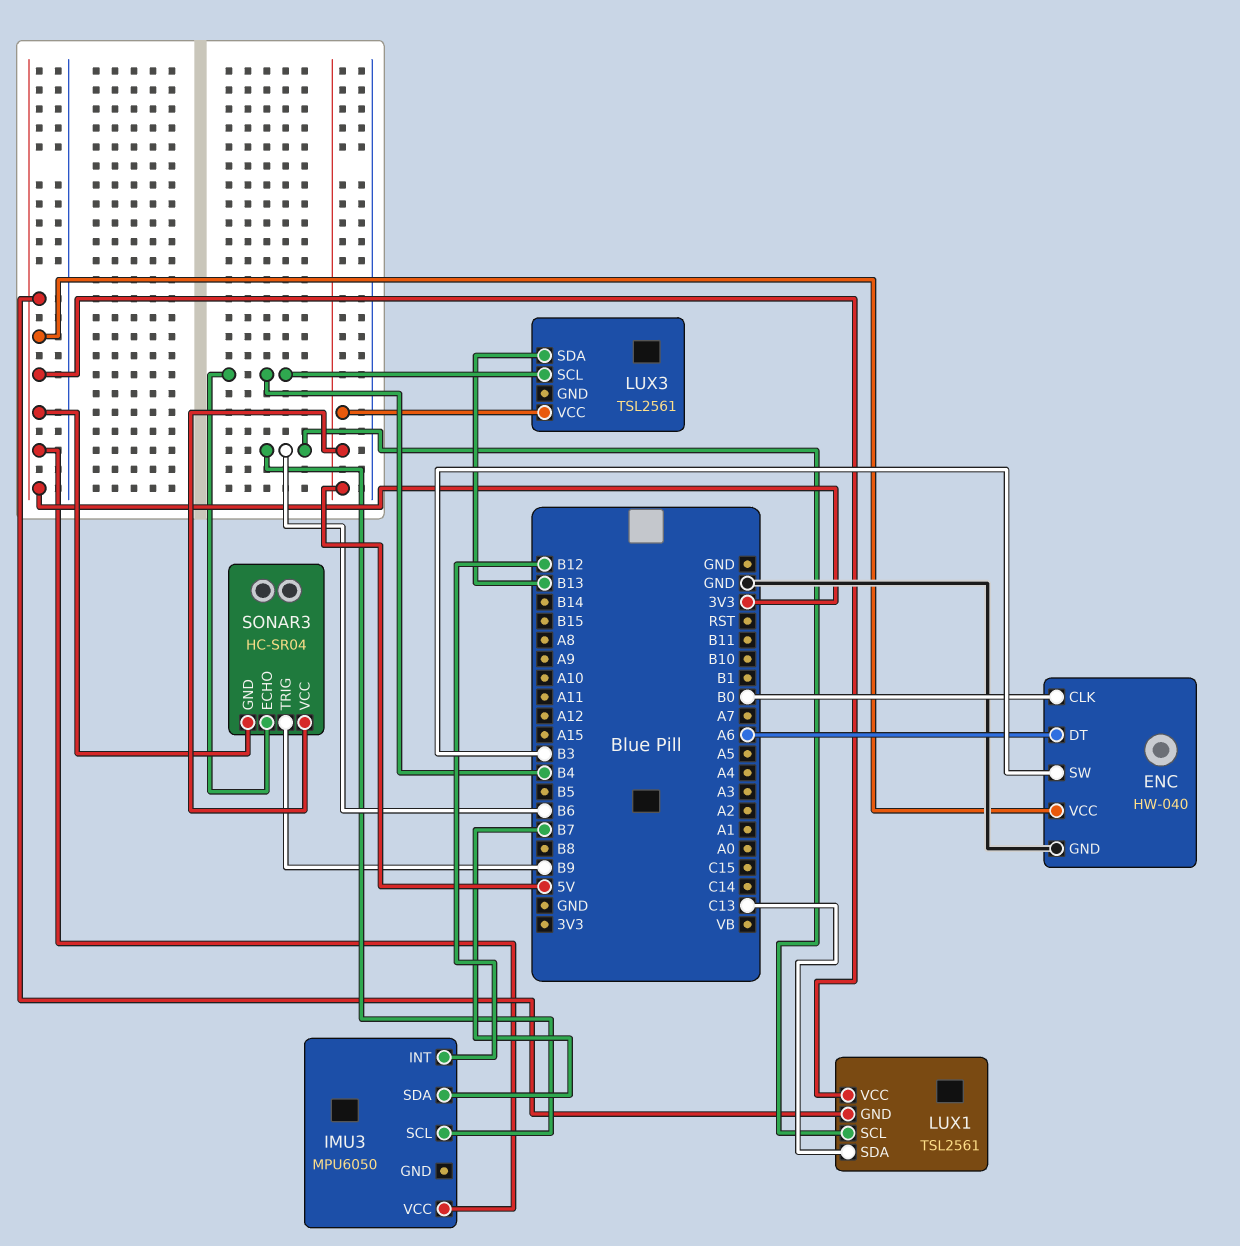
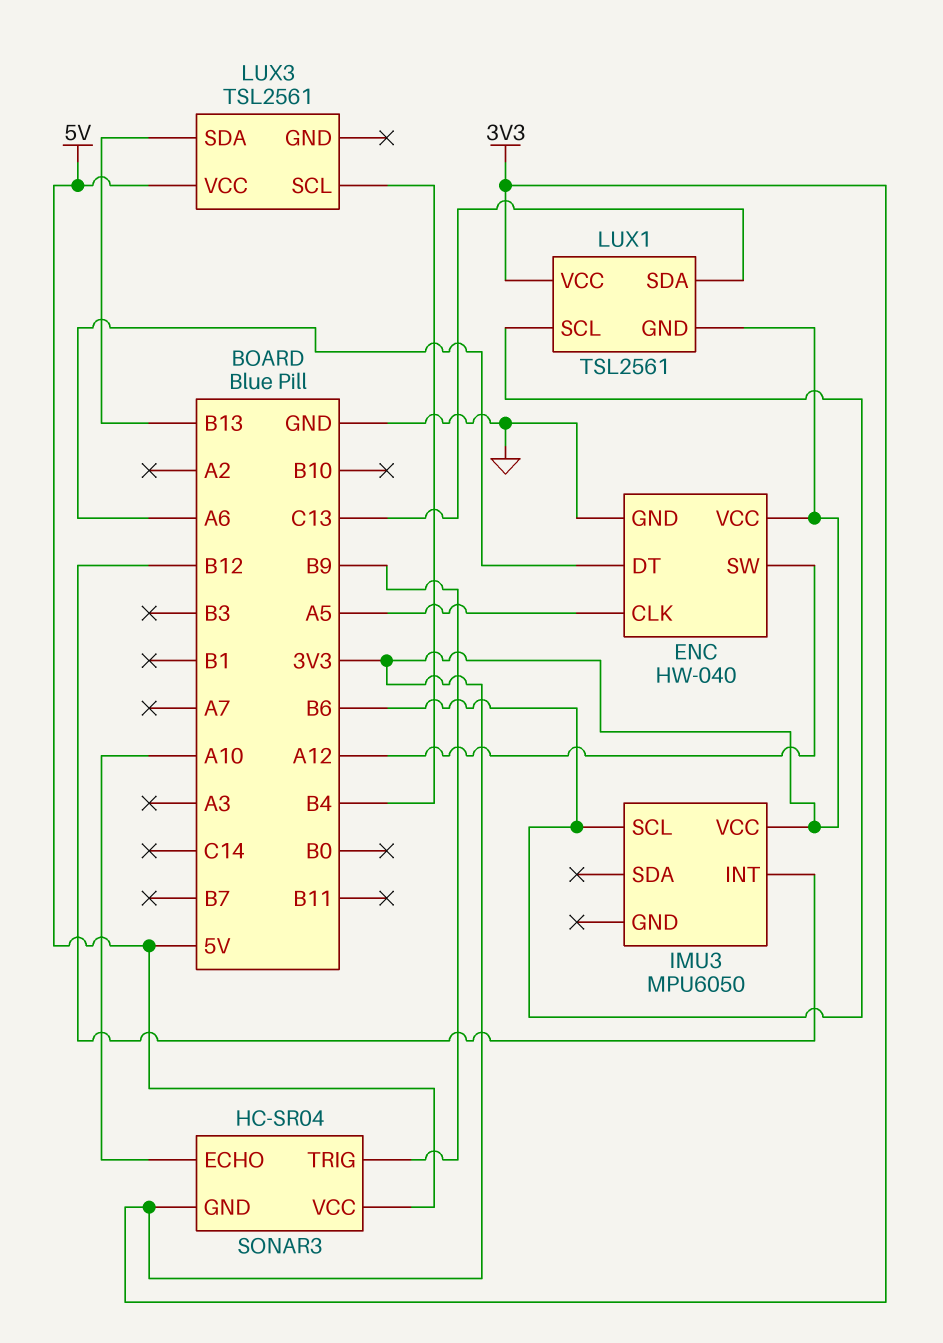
ENC pin CLK: B0 -> A5
ENC pin SW: B3 -> A12
IMU3 pin SDA: B7 -> none
SONAR3 pin ECHO: B4 -> A10

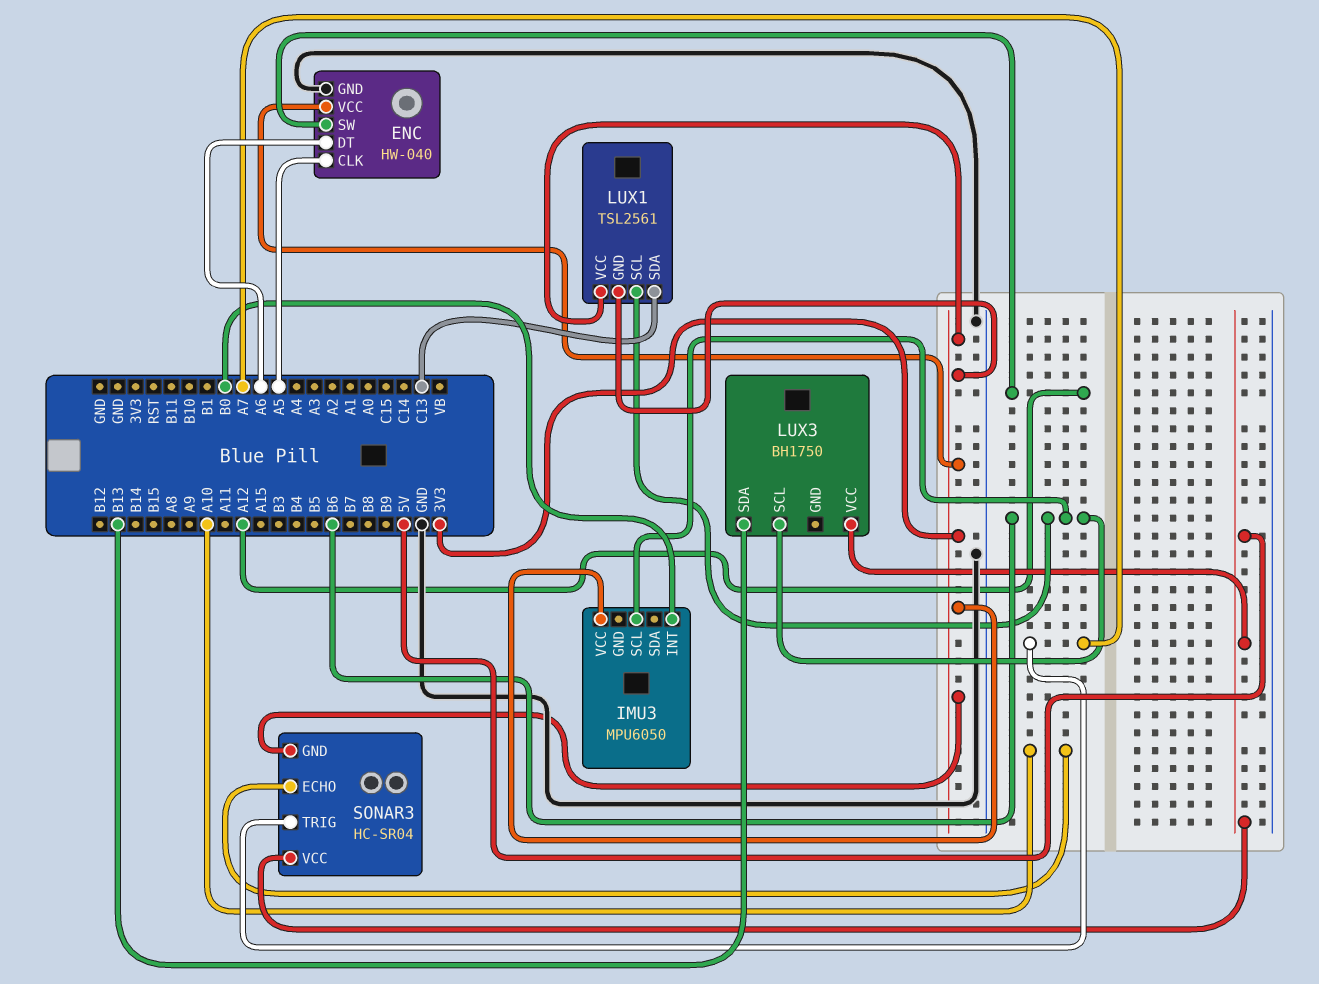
IMU3 pin INT: B12 -> B0
LUX3: TSL2561 -> BH1750
LUX3 pin SCL: B4 -> B6
SONAR3 pin TRIG: B9 -> A7

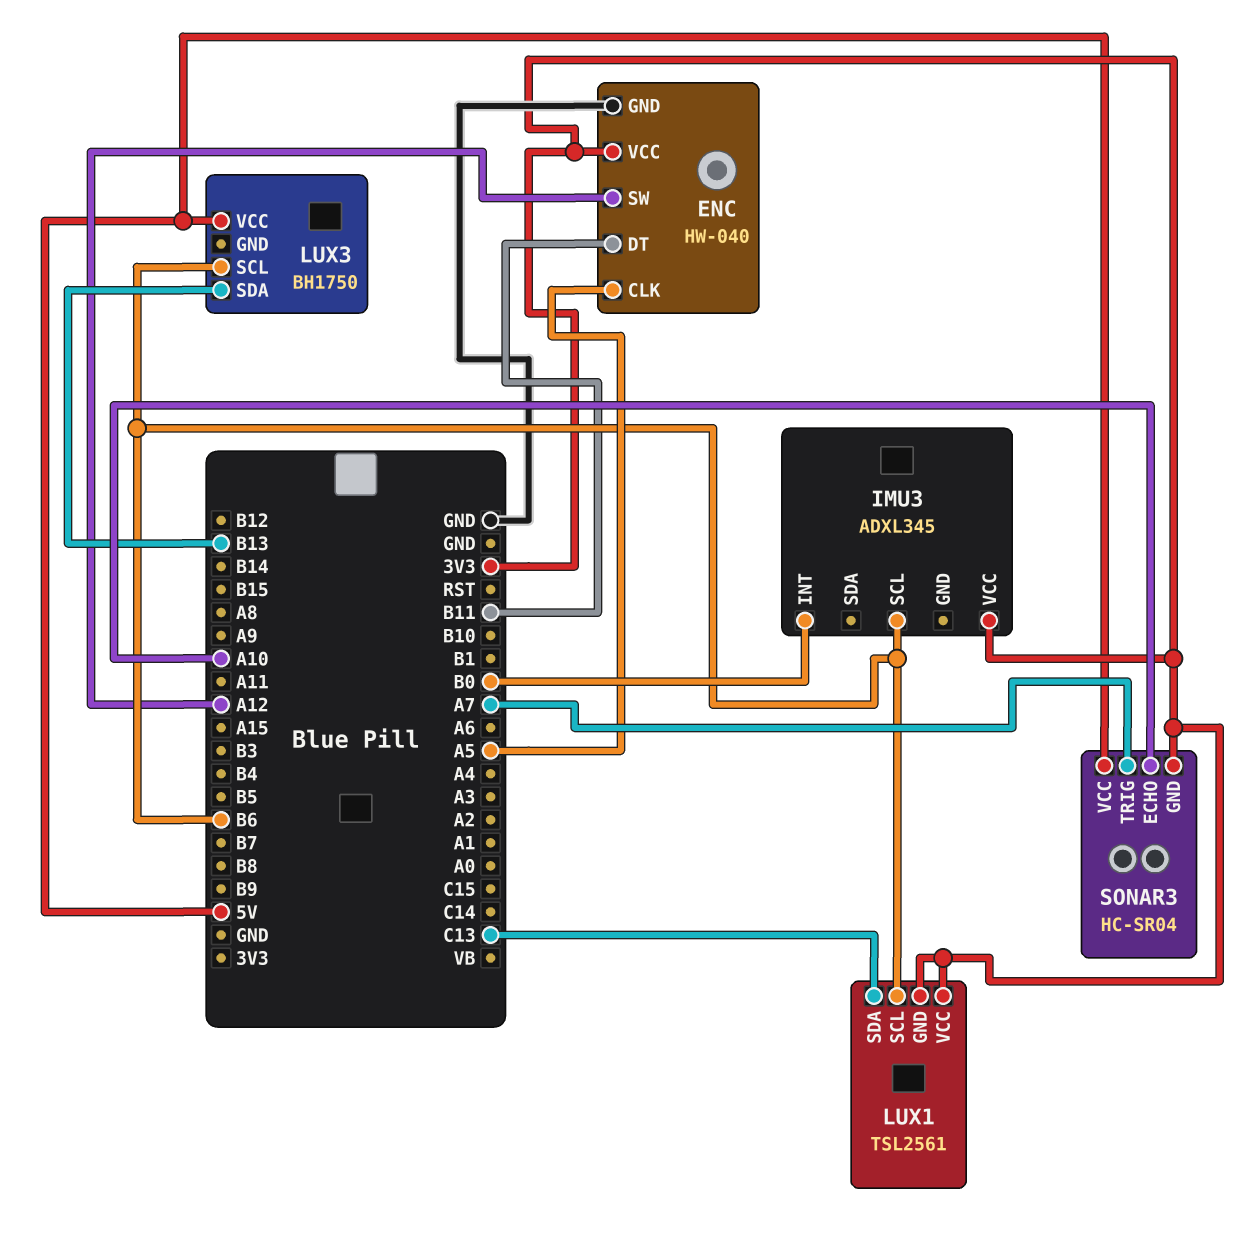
ENC pin DT: A6 -> B11
IMU3: MPU6050 -> ADXL345

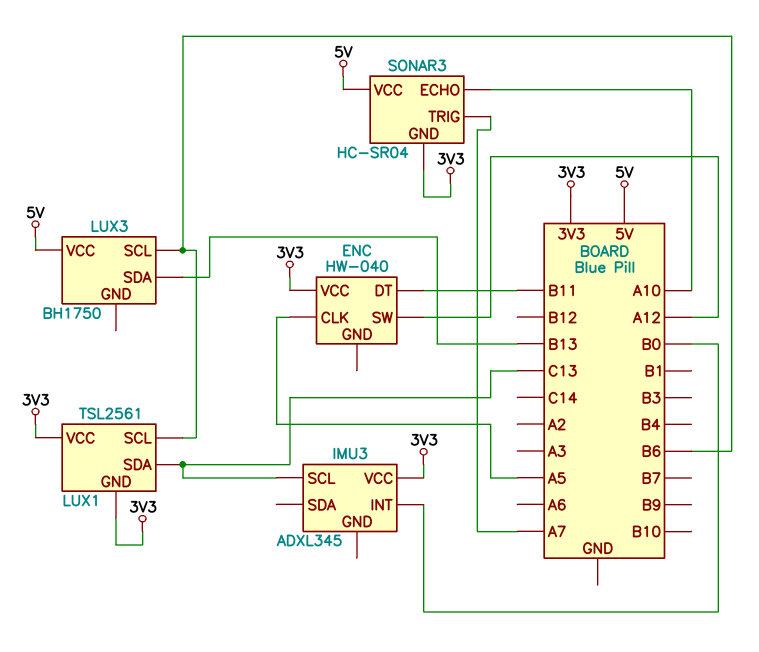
ENC pin GND: GND -> none
IMU3 pin SCL: B6 -> C13

